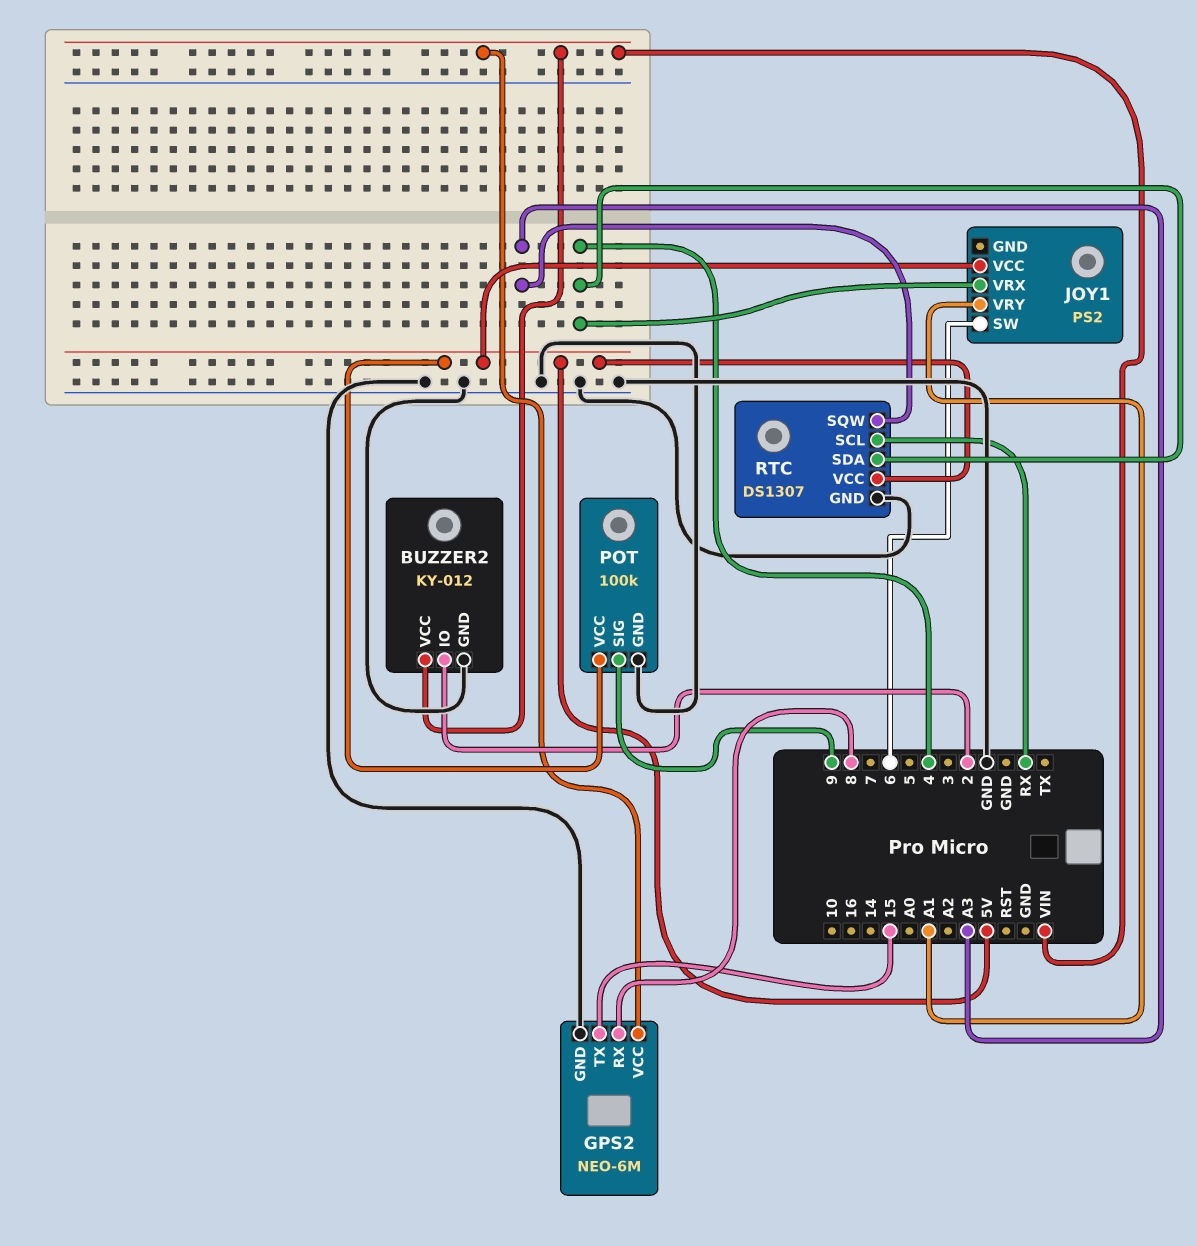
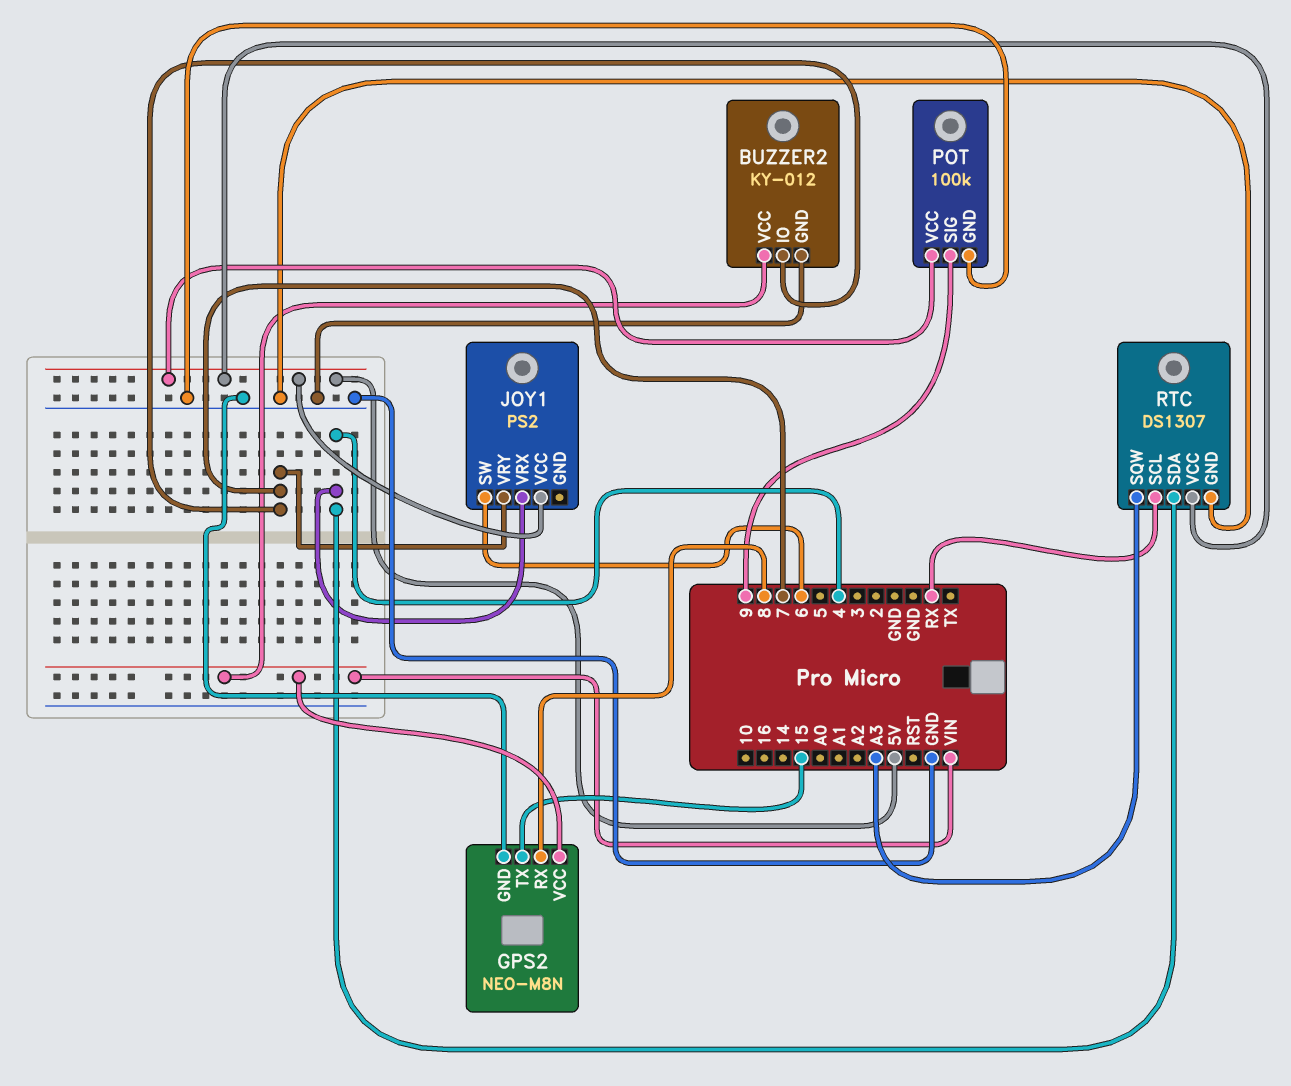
BUZZER2 pin IO: 2 -> 7
GPS2: NEO-6M -> NEO-M8N
JOY1 pin VRY: A1 -> 7

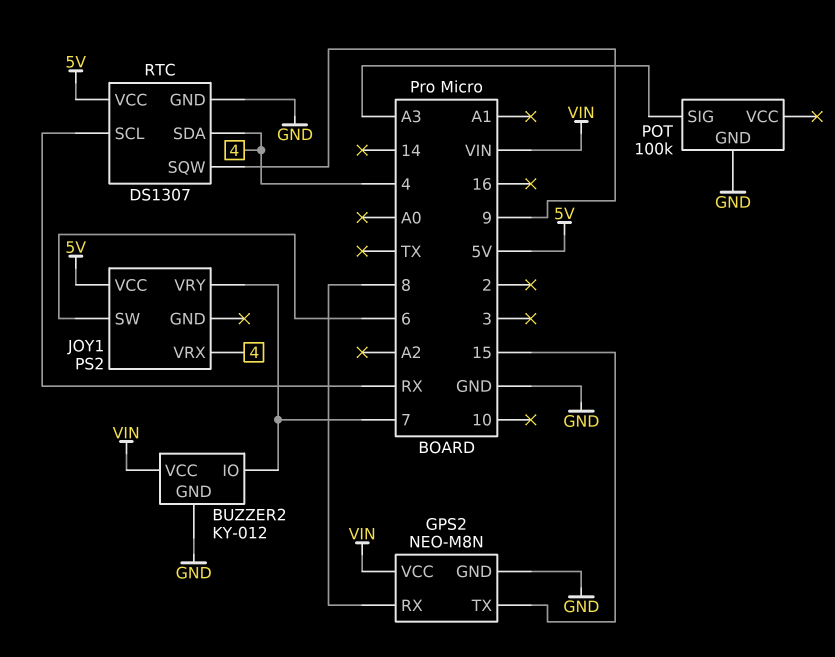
POT pin SIG: 9 -> A3
POT pin VCC: 5V -> none
RTC pin SQW: A3 -> 9

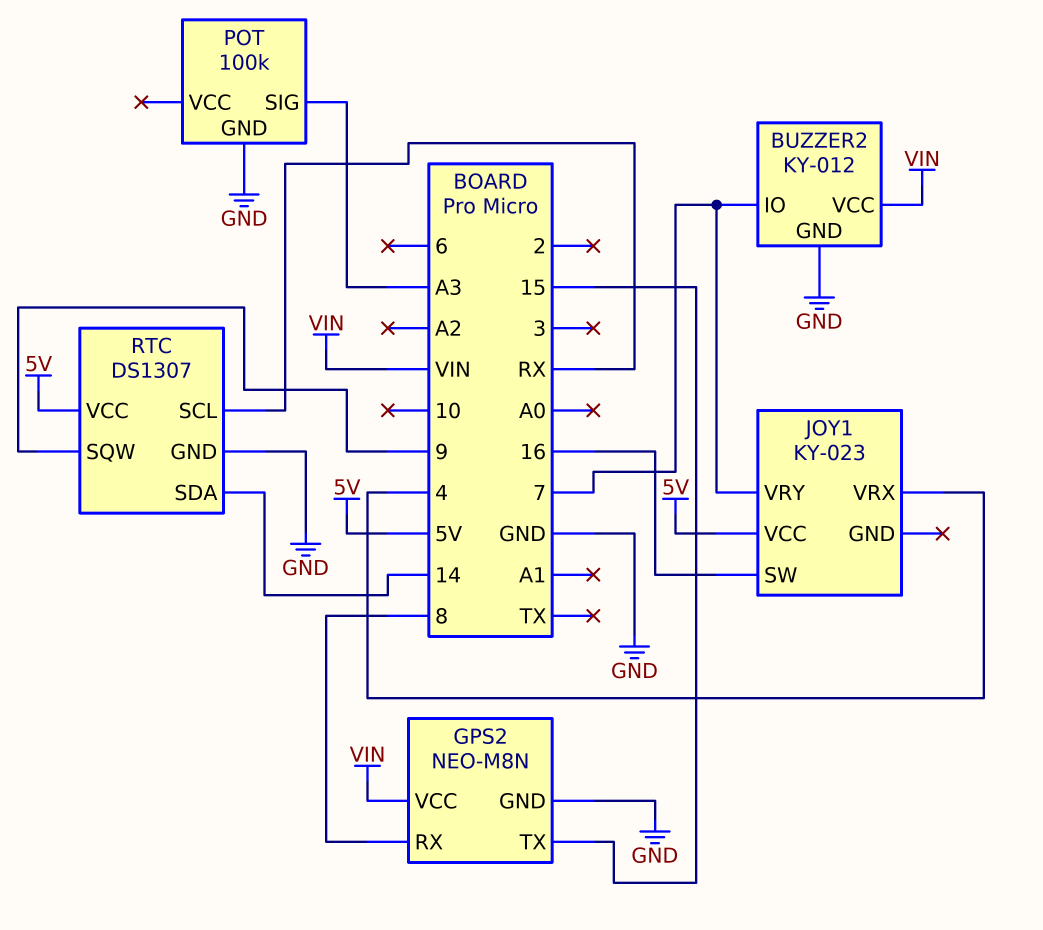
JOY1: PS2 -> KY-023
JOY1 pin SW: 6 -> 16
RTC pin SDA: 4 -> 14

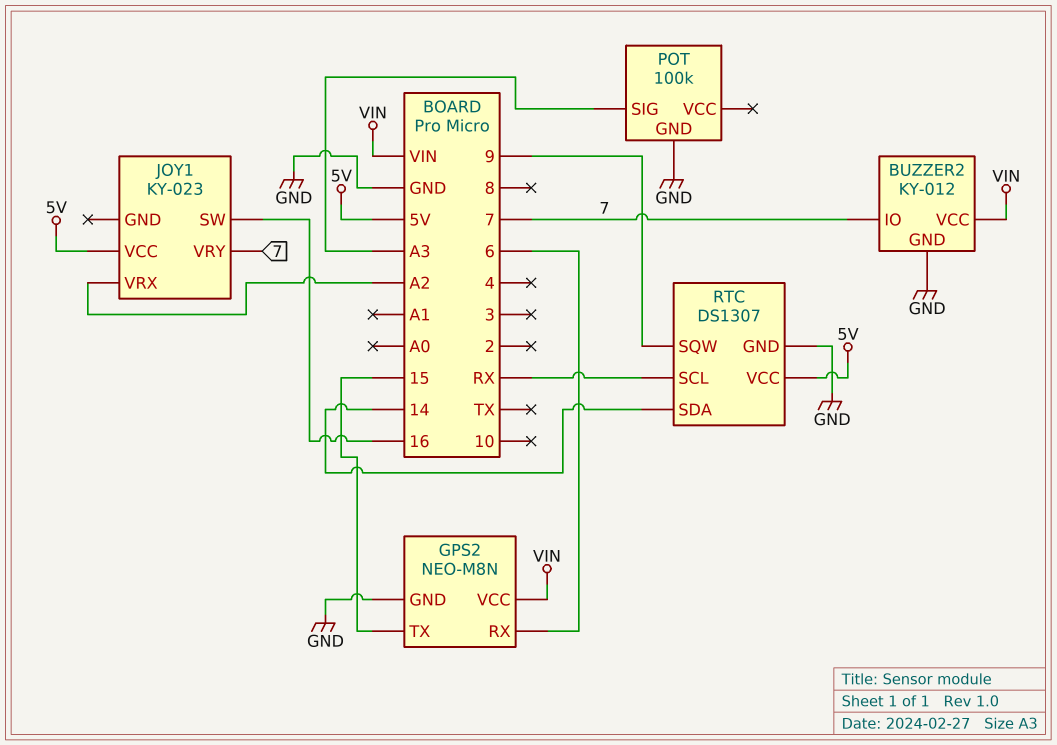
GPS2 pin RX: 8 -> 6
JOY1 pin VRX: 4 -> A2

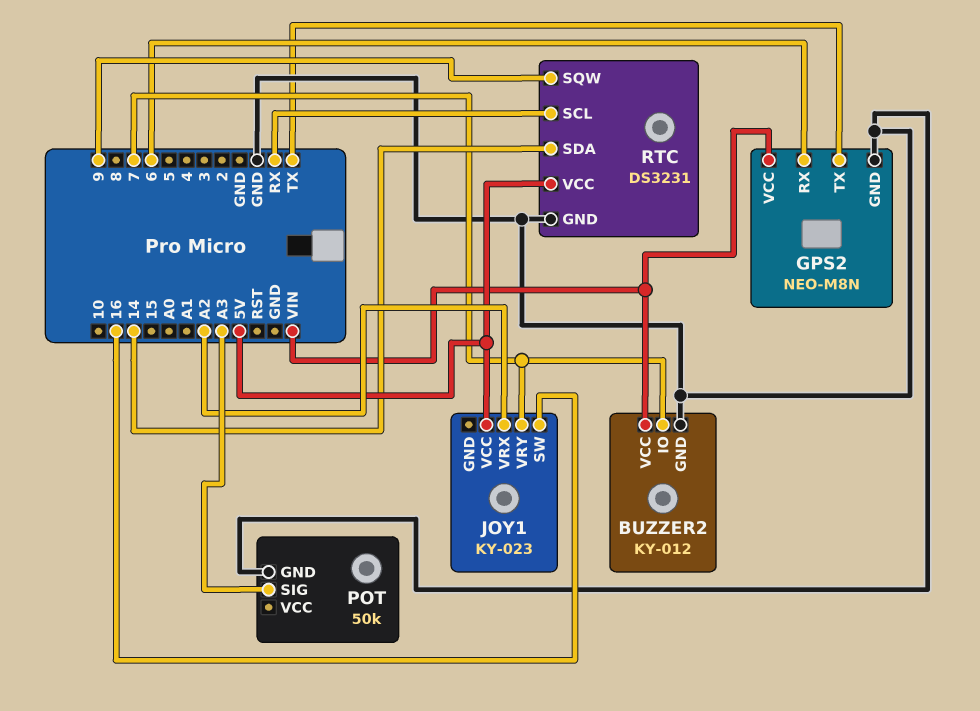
GPS2 pin TX: 15 -> TX
POT: 100k -> 50k
RTC: DS1307 -> DS3231

